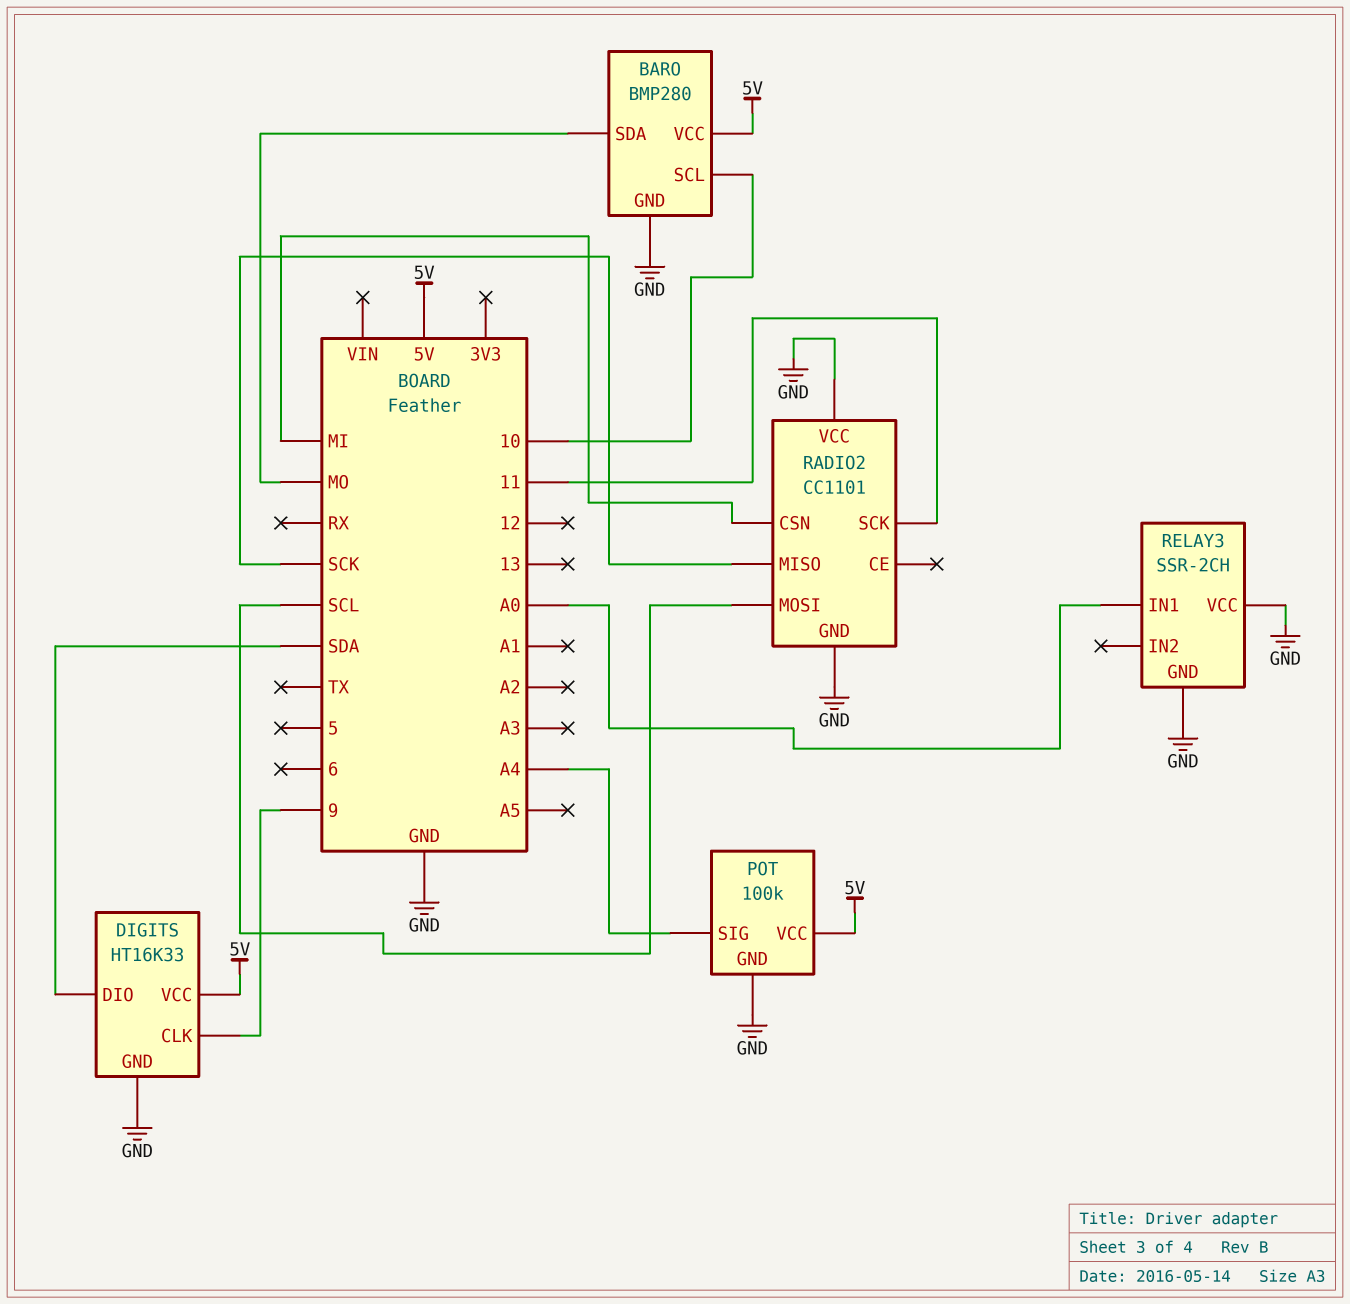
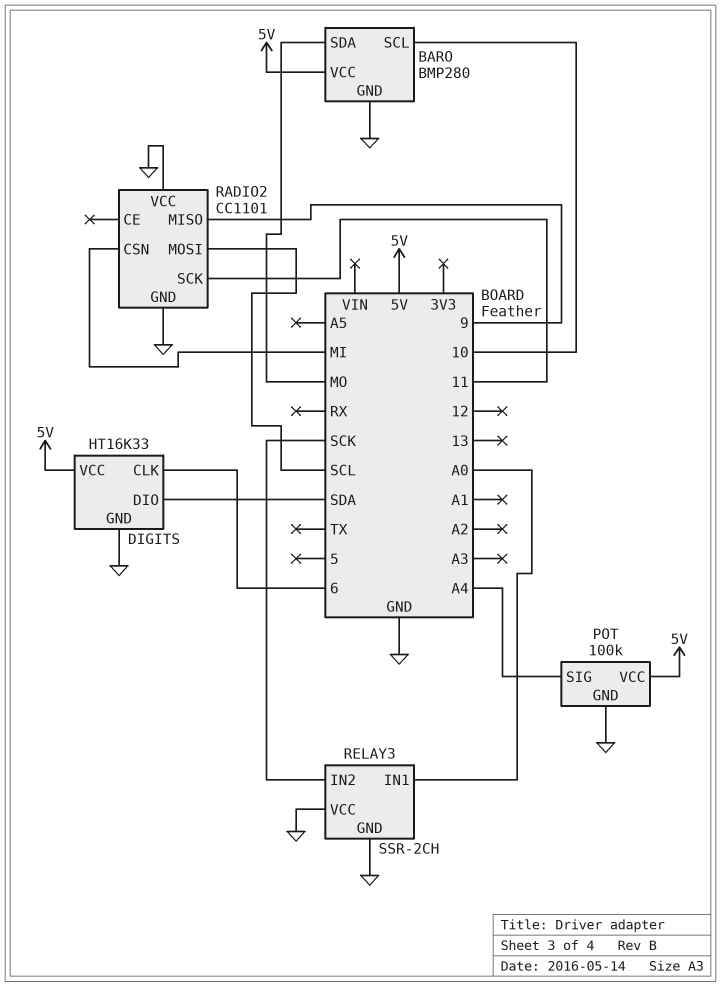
DIGITS pin CLK: 9 -> 6
RADIO2 pin MISO: SCK -> 9
RELAY3 pin IN2: none -> SCK

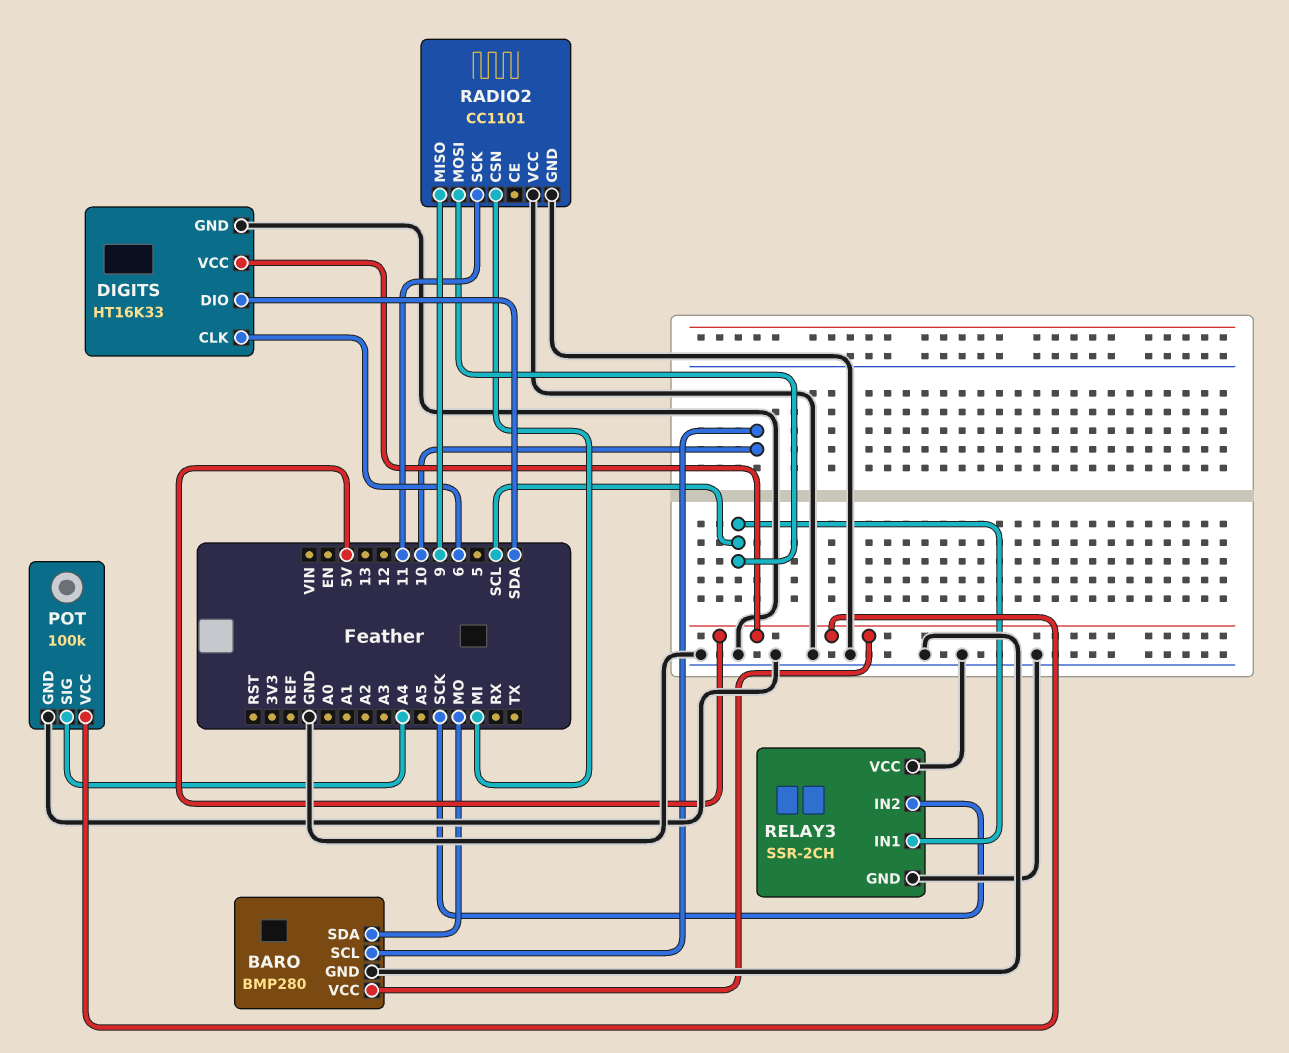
RELAY3 pin IN1: A0 -> SCL

